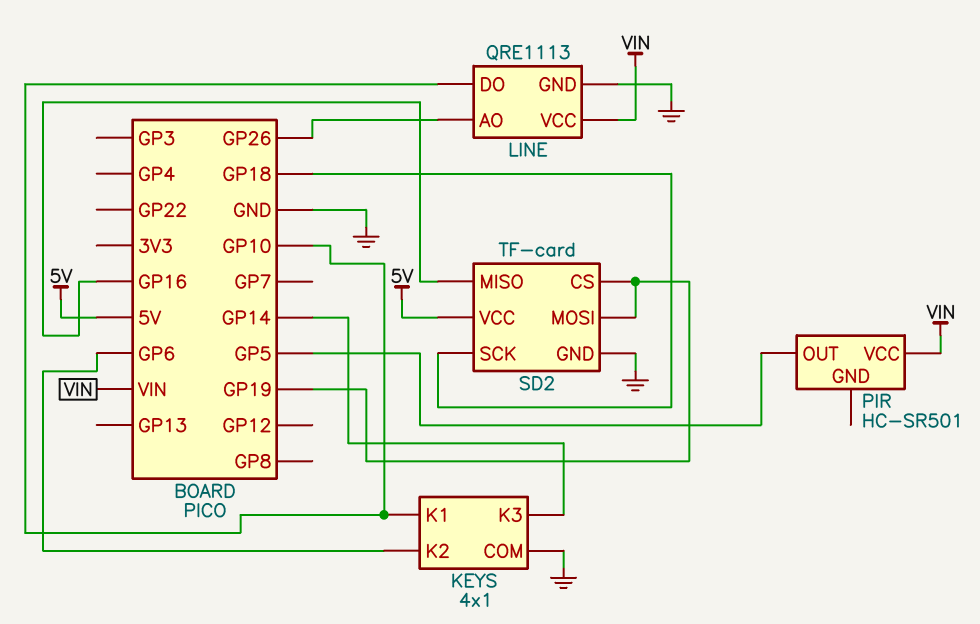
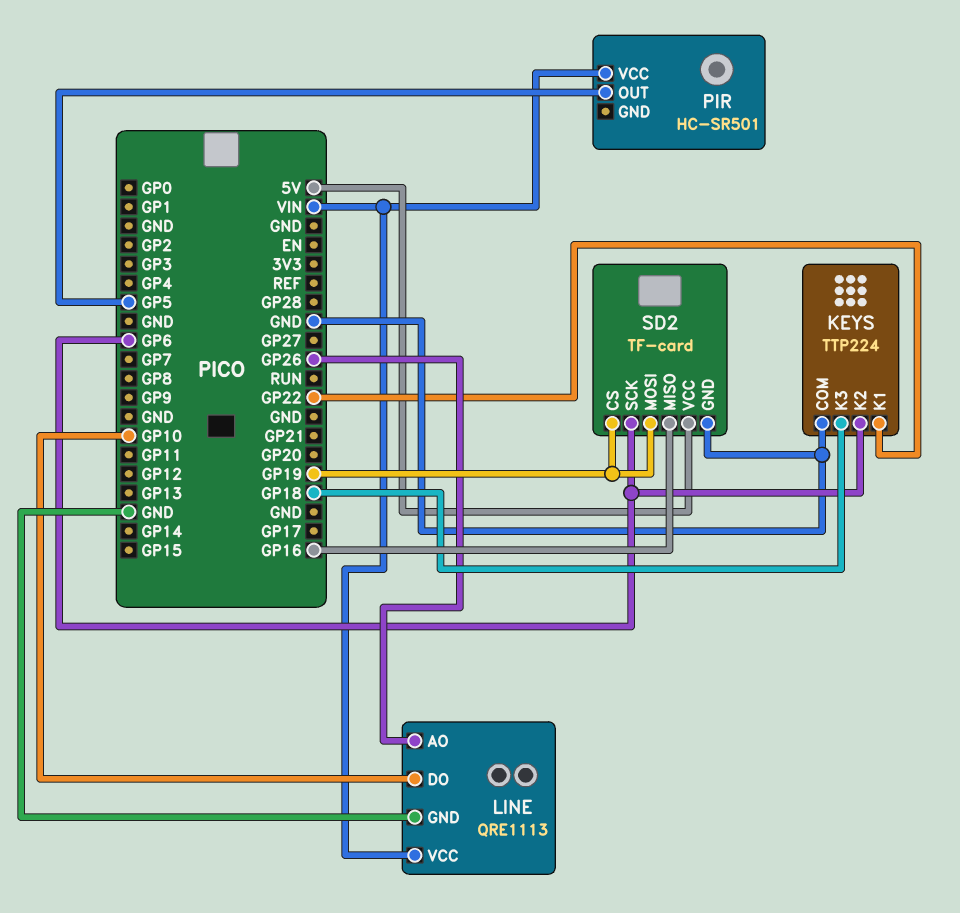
KEYS: 4x1 -> TTP224
KEYS pin K1: GP10 -> GP22
KEYS pin K3: GP14 -> GP18
SD2 pin SCK: GP18 -> GP6

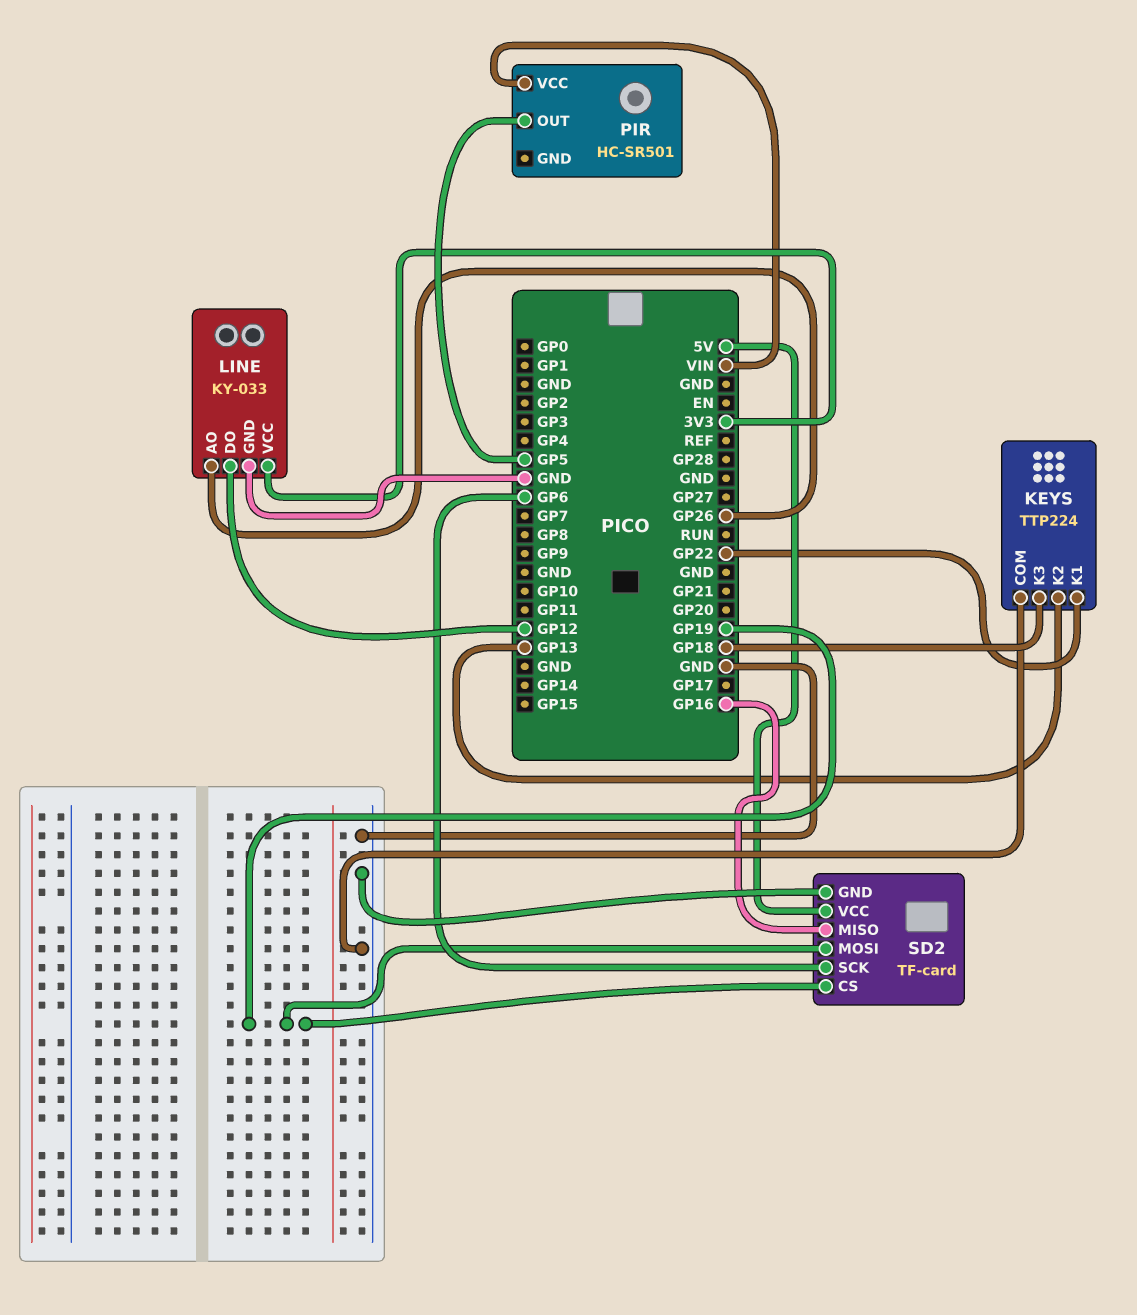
KEYS pin K2: GP6 -> GP13
LINE: QRE1113 -> KY-033
LINE pin DO: GP10 -> GP12
LINE pin VCC: VIN -> 3V3

